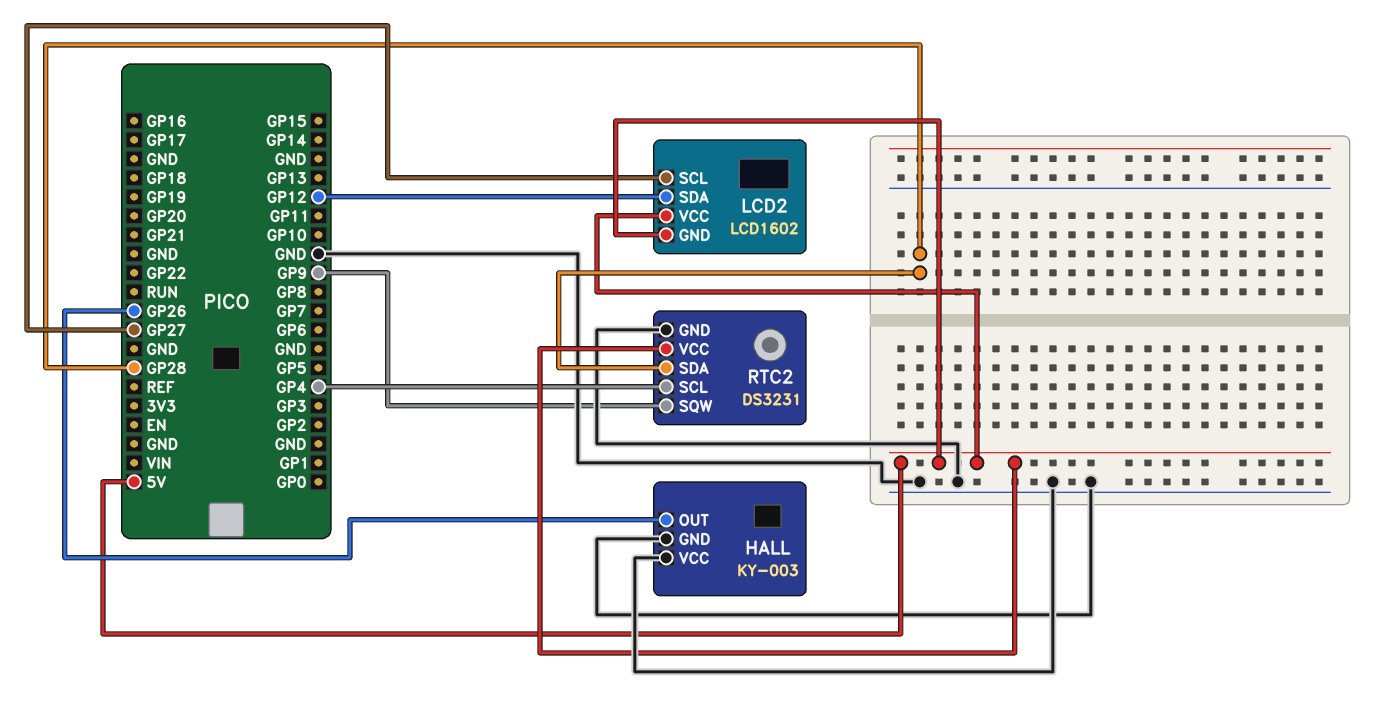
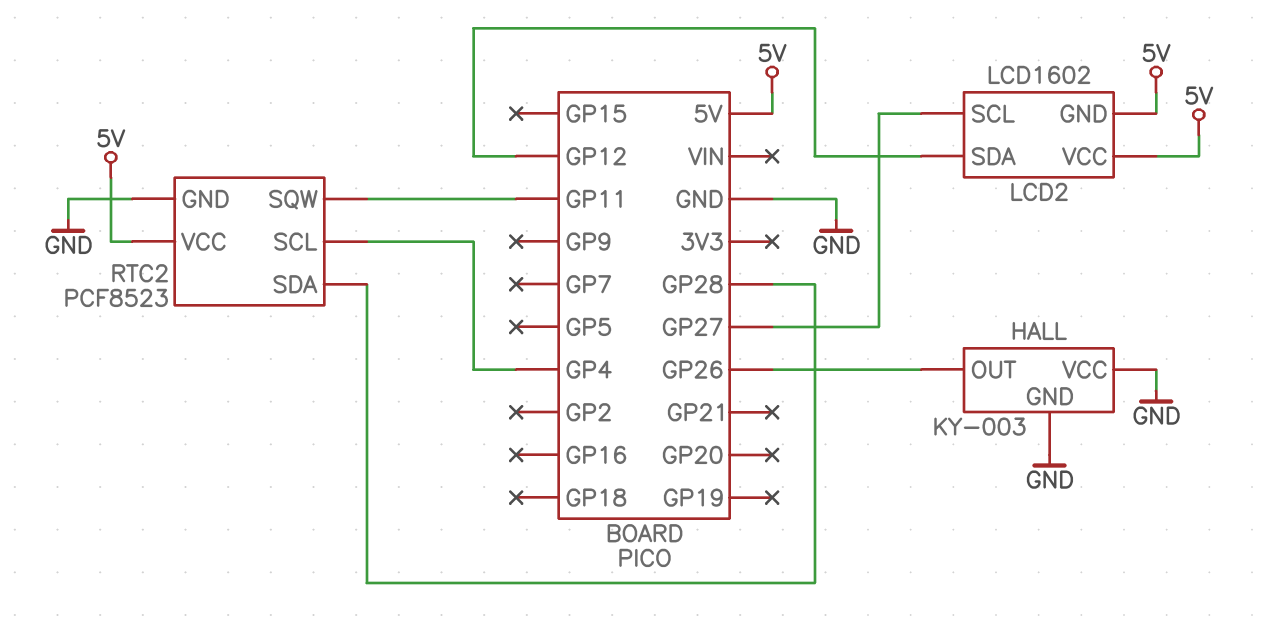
RTC2: DS3231 -> PCF8523
RTC2 pin SQW: GP9 -> GP11

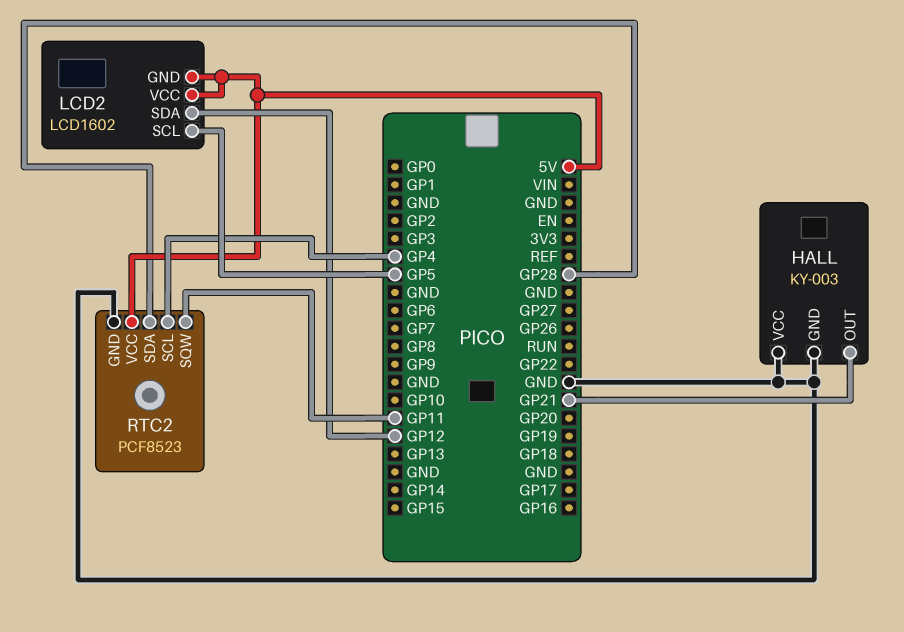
HALL pin OUT: GP26 -> GP21
LCD2 pin SCL: GP27 -> GP5

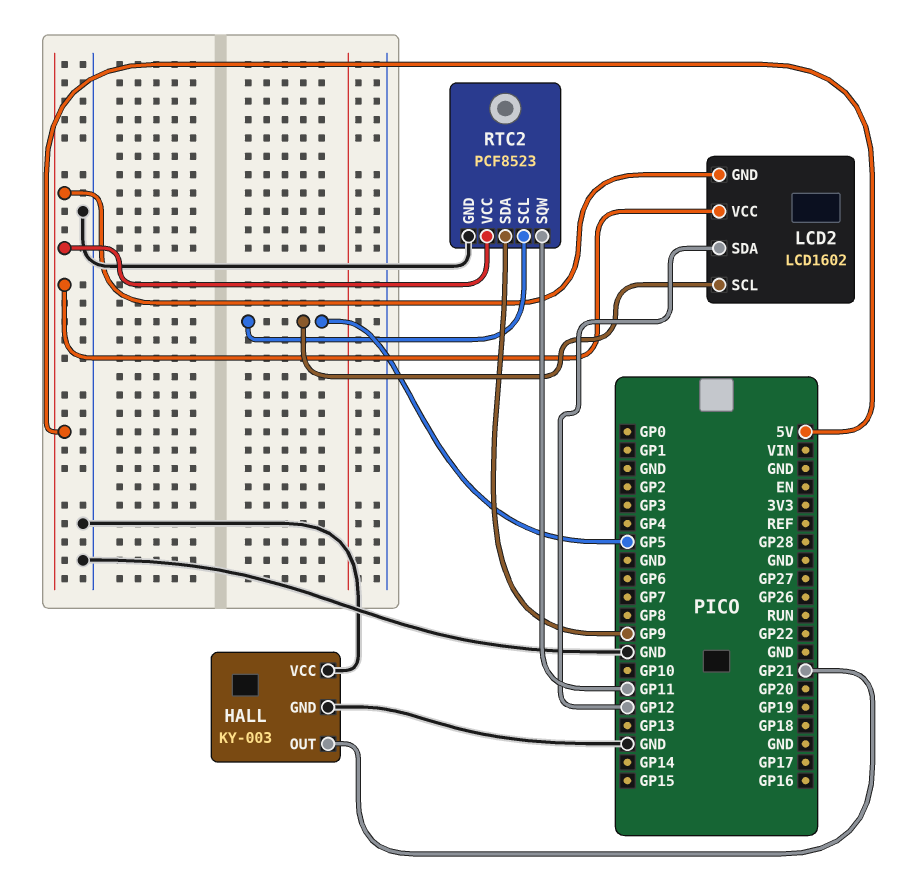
RTC2 pin SCL: GP4 -> GP5
RTC2 pin SDA: GP28 -> GP9

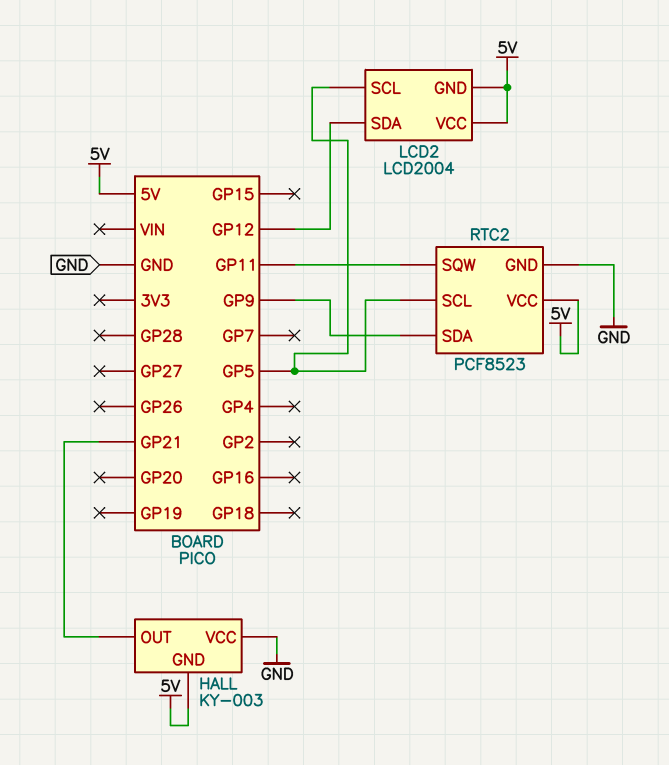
HALL pin GND: GND -> 5V
LCD2: LCD1602 -> LCD2004

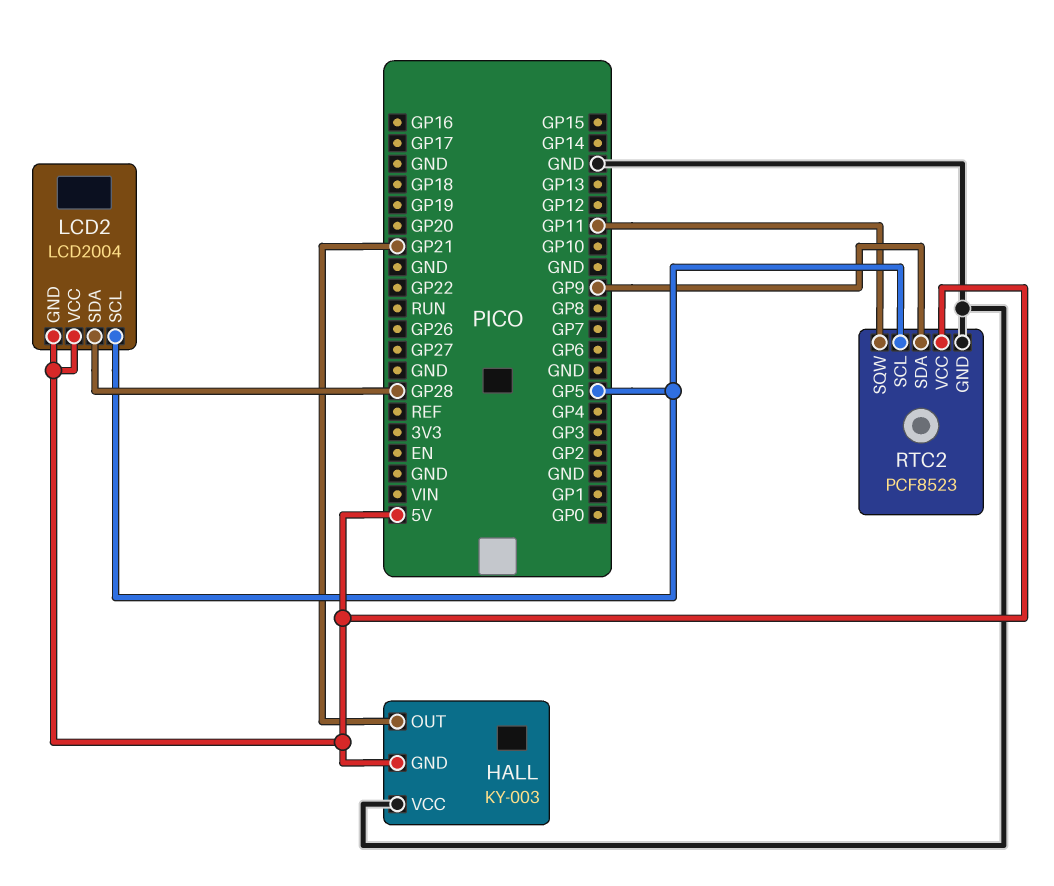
LCD2 pin SDA: GP12 -> GP28

